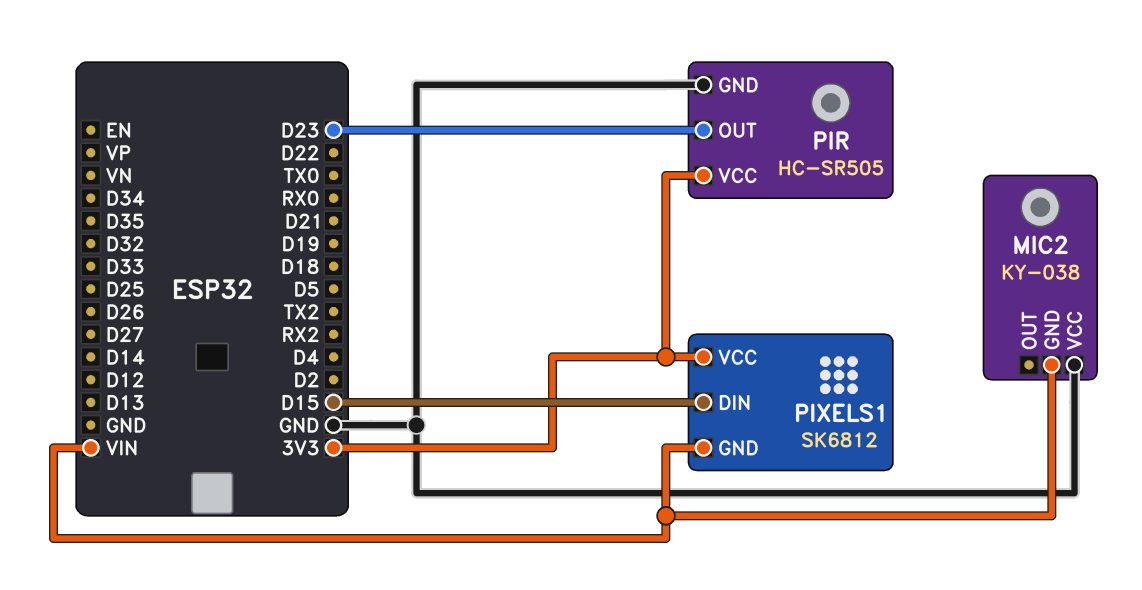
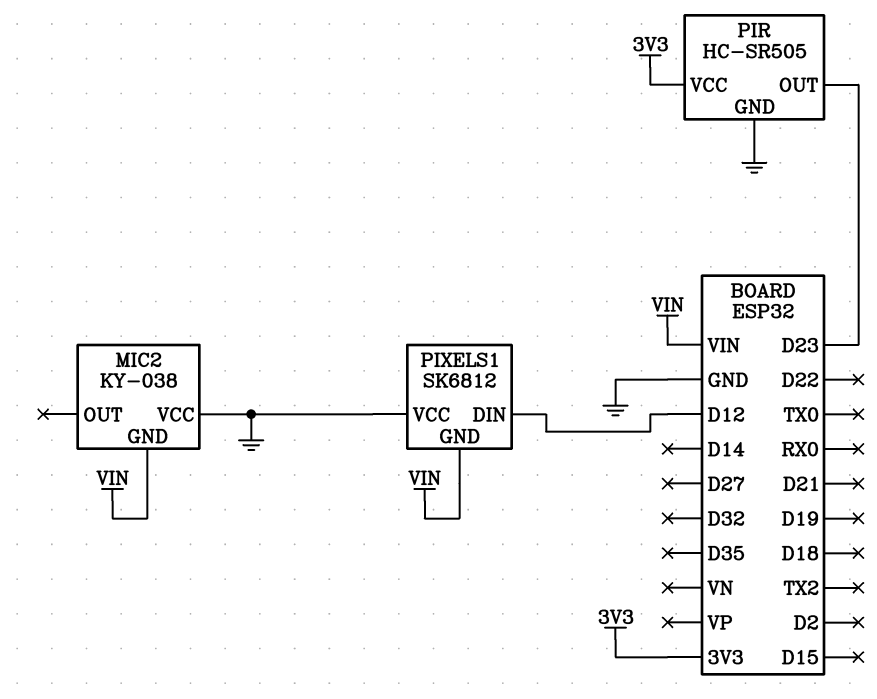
PIXELS1 pin DIN: D15 -> D12
PIXELS1 pin VCC: 3V3 -> GND

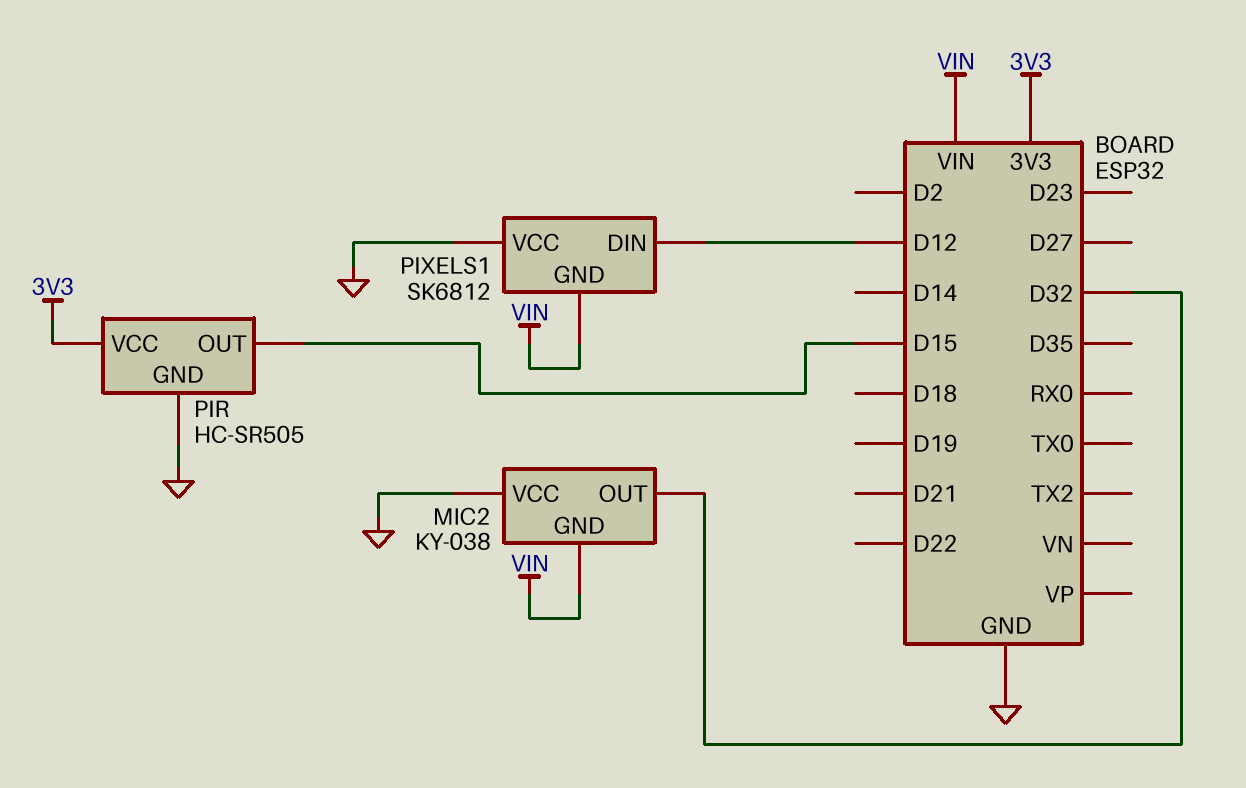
MIC2 pin OUT: none -> D32
PIR pin OUT: D23 -> D15

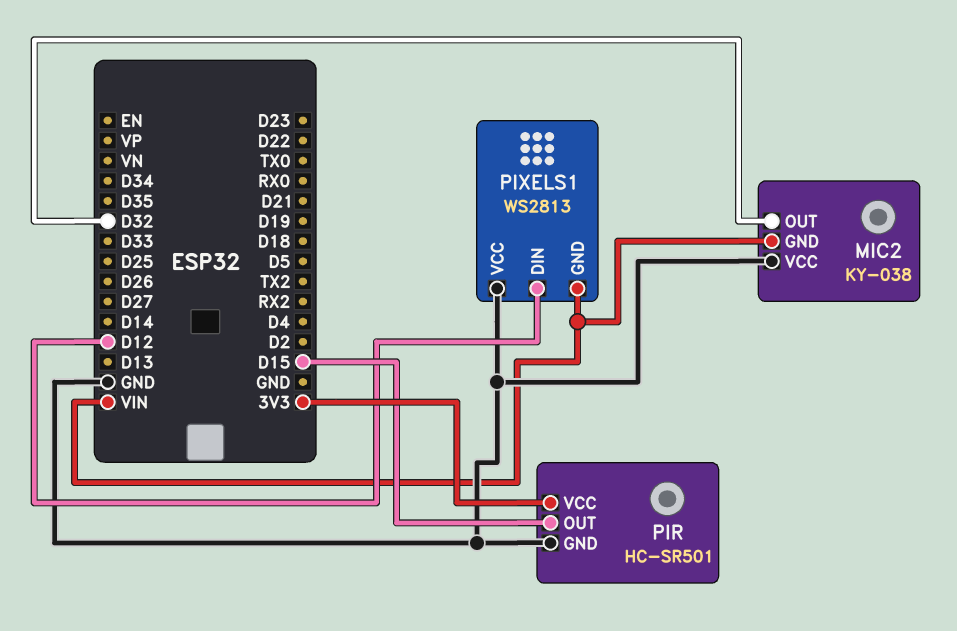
PIR: HC-SR505 -> HC-SR501
PIXELS1: SK6812 -> WS2813

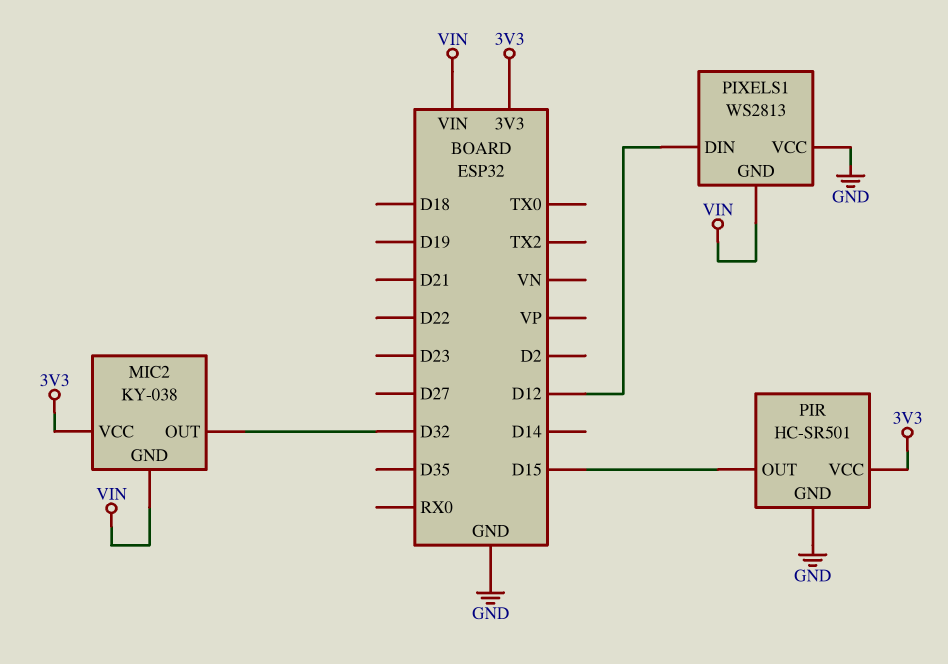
MIC2 pin VCC: GND -> 3V3

